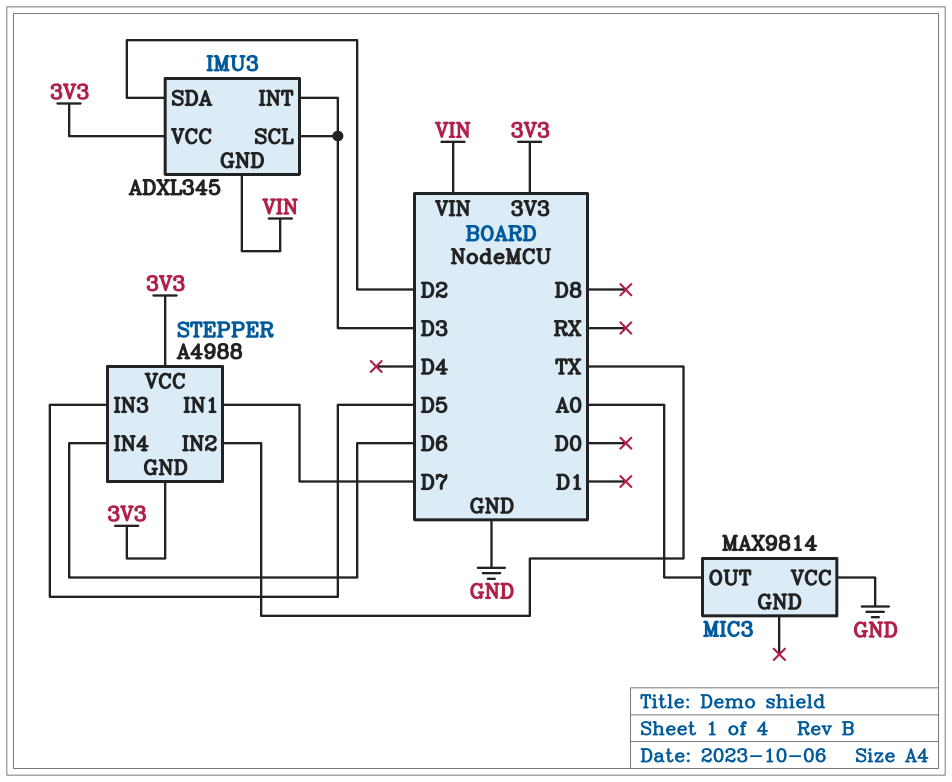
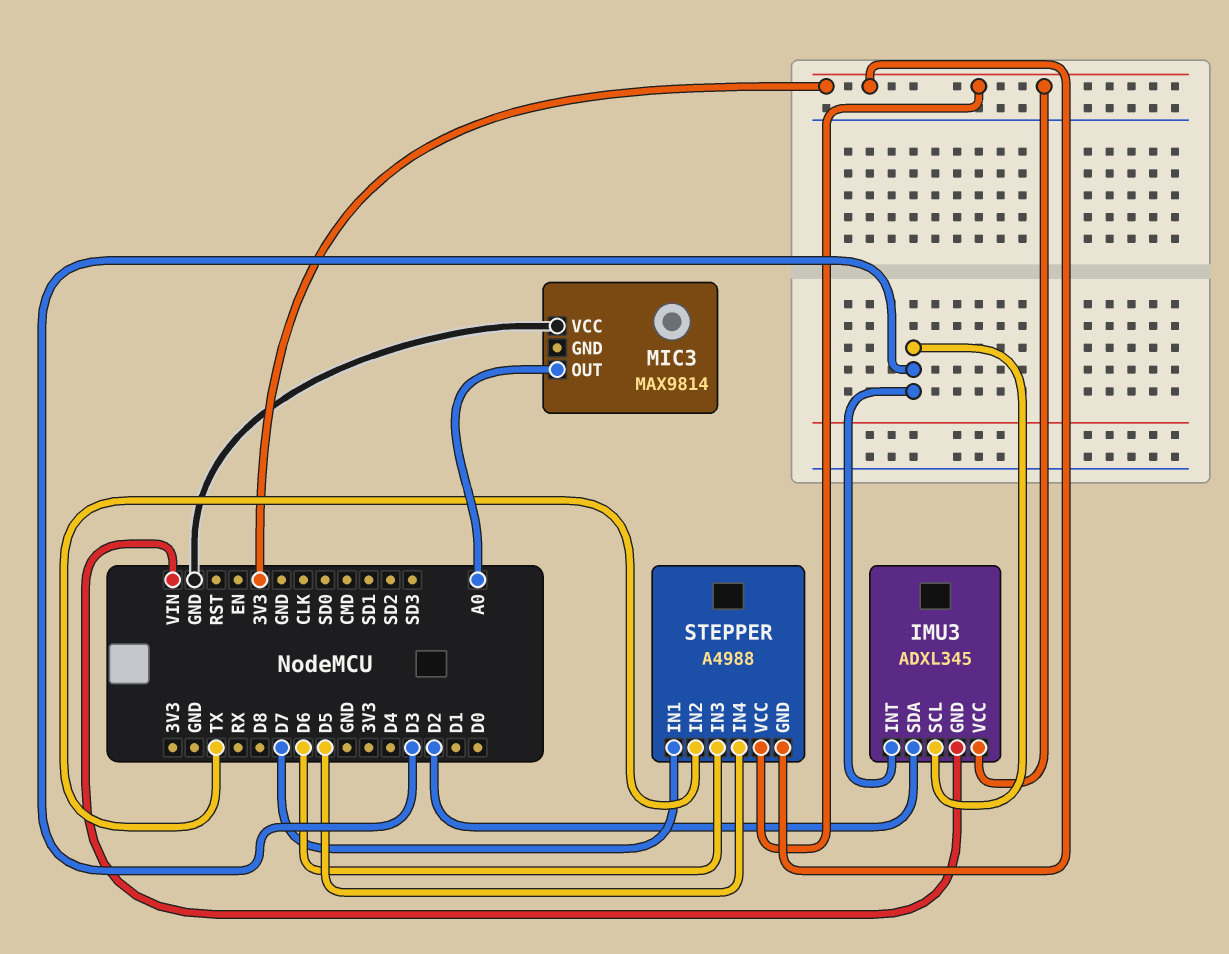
STEPPER pin IN3: D5 -> D6
STEPPER pin IN4: D6 -> D5

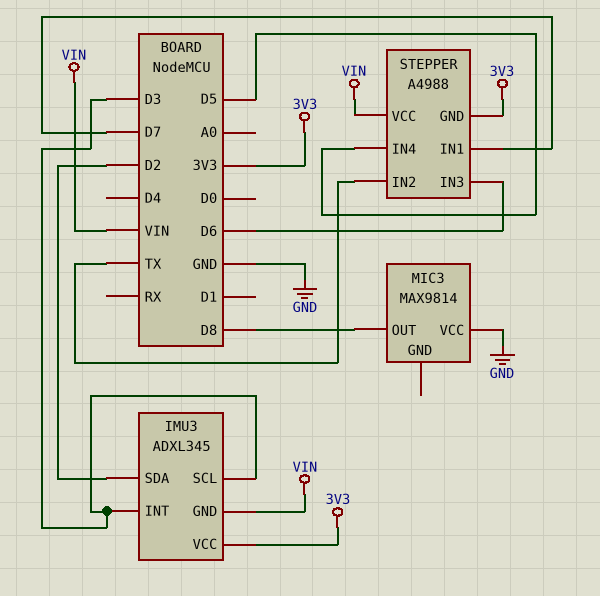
MIC3 pin OUT: A0 -> D8
STEPPER pin VCC: 3V3 -> VIN

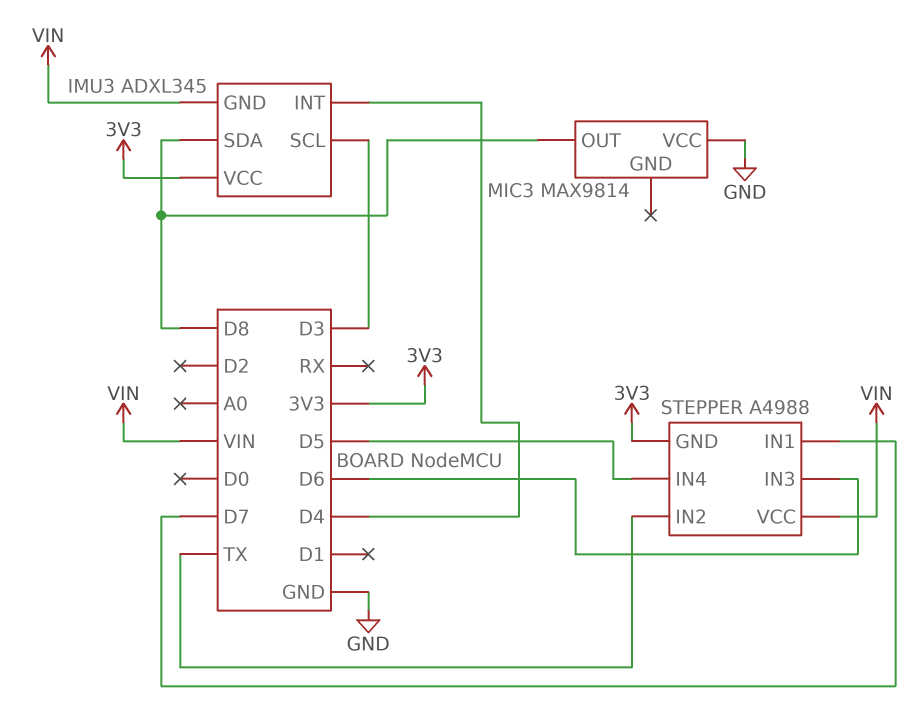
IMU3 pin INT: D3 -> D4
IMU3 pin SDA: D2 -> D8

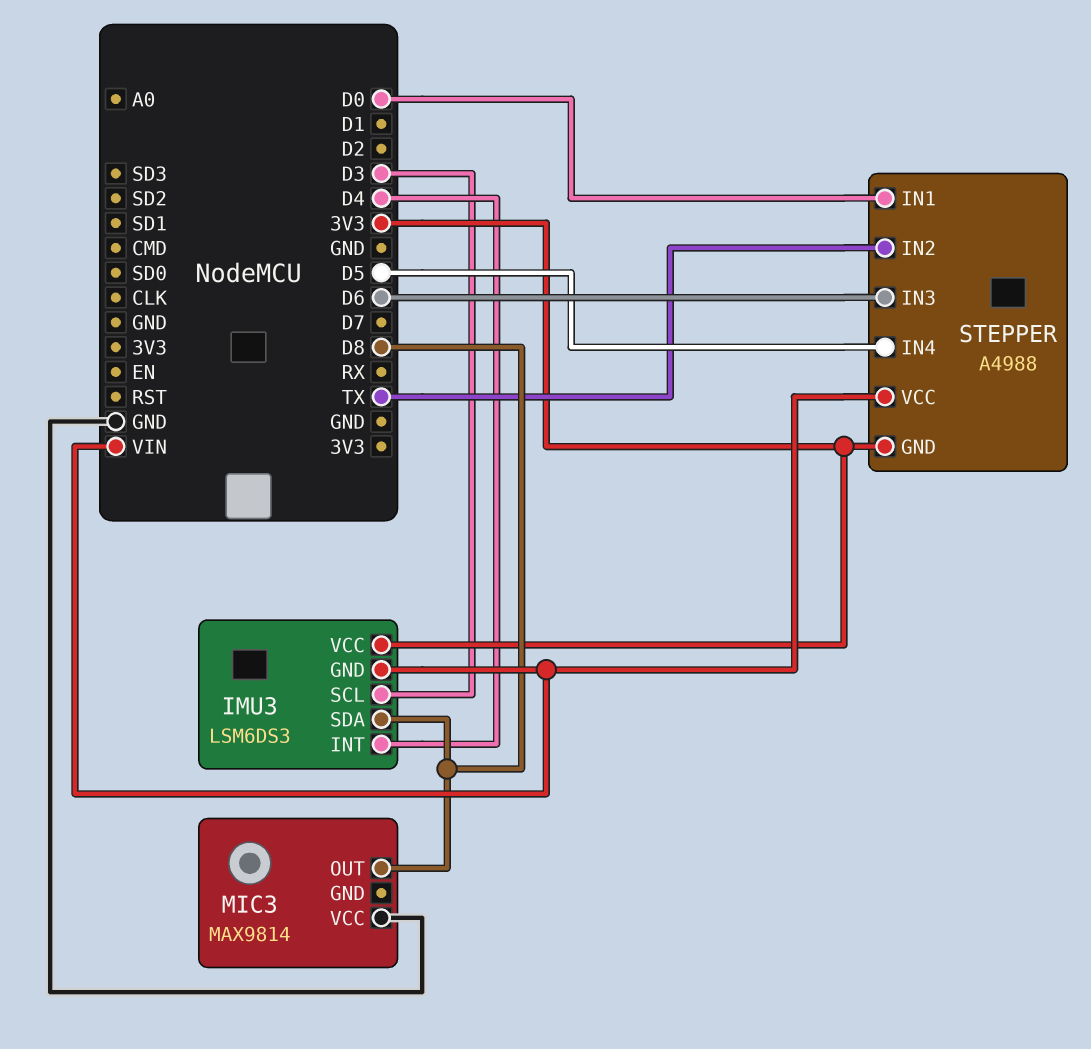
IMU3: ADXL345 -> LSM6DS3
STEPPER pin IN1: D7 -> D0

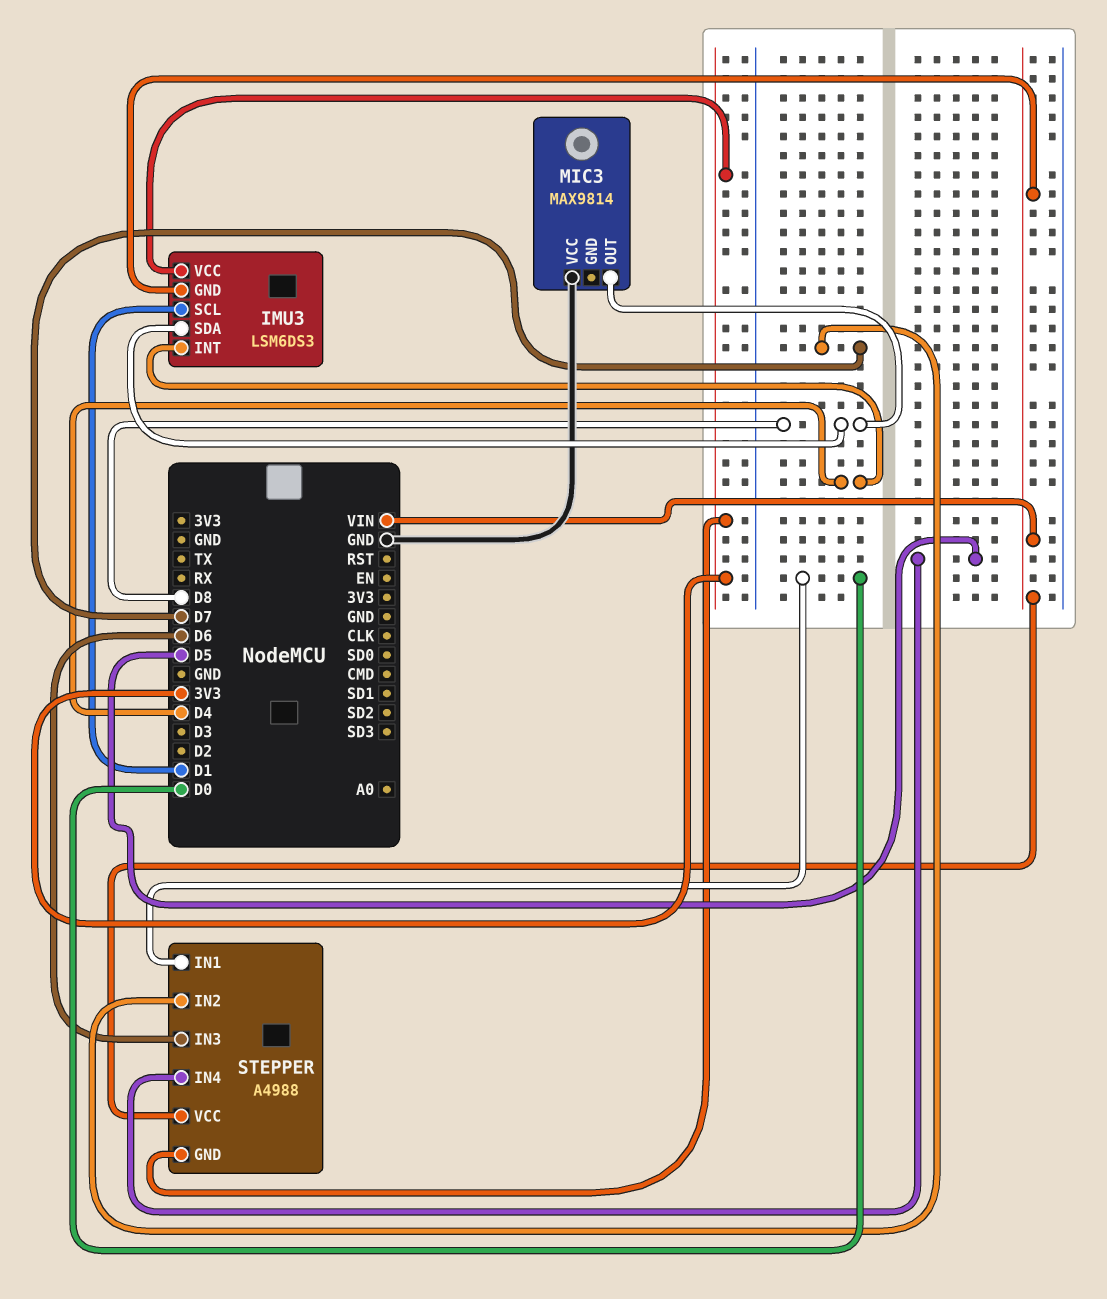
IMU3 pin SCL: D3 -> D1
STEPPER pin IN2: TX -> D7

